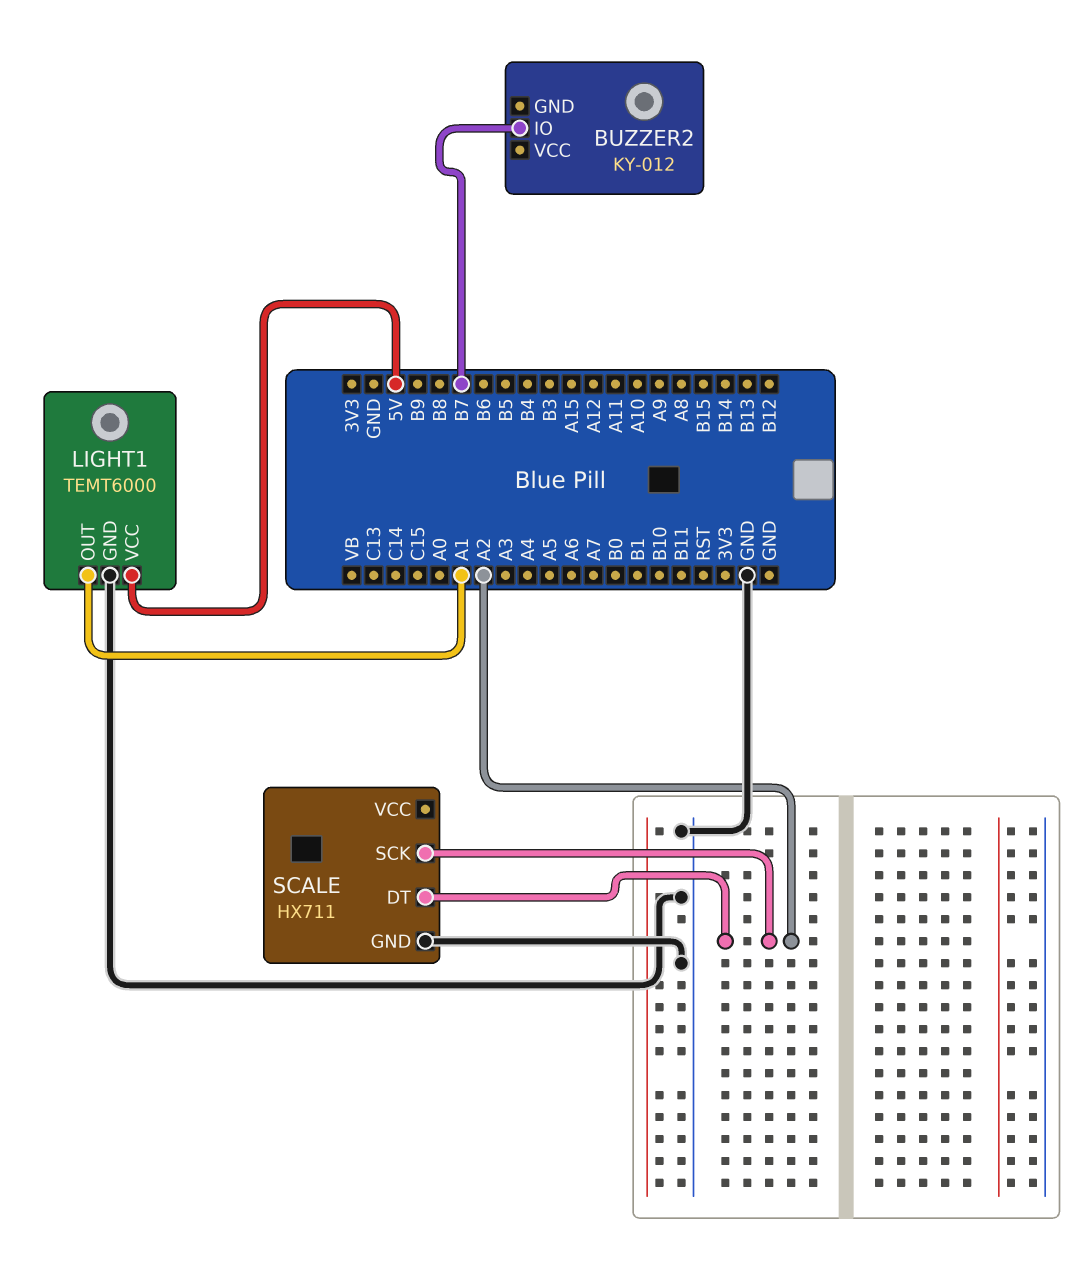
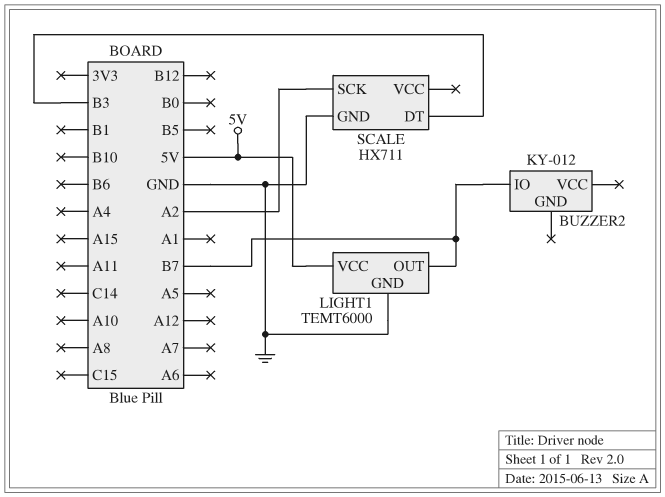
LIGHT1 pin OUT: A1 -> B7
SCALE pin DT: A2 -> B3

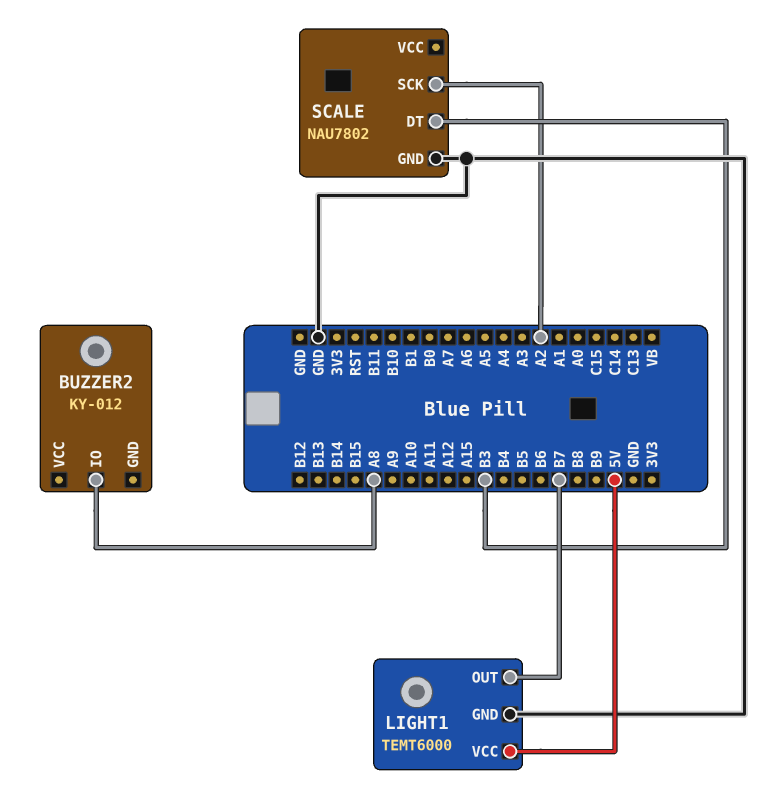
BUZZER2 pin IO: B7 -> A8
SCALE: HX711 -> NAU7802

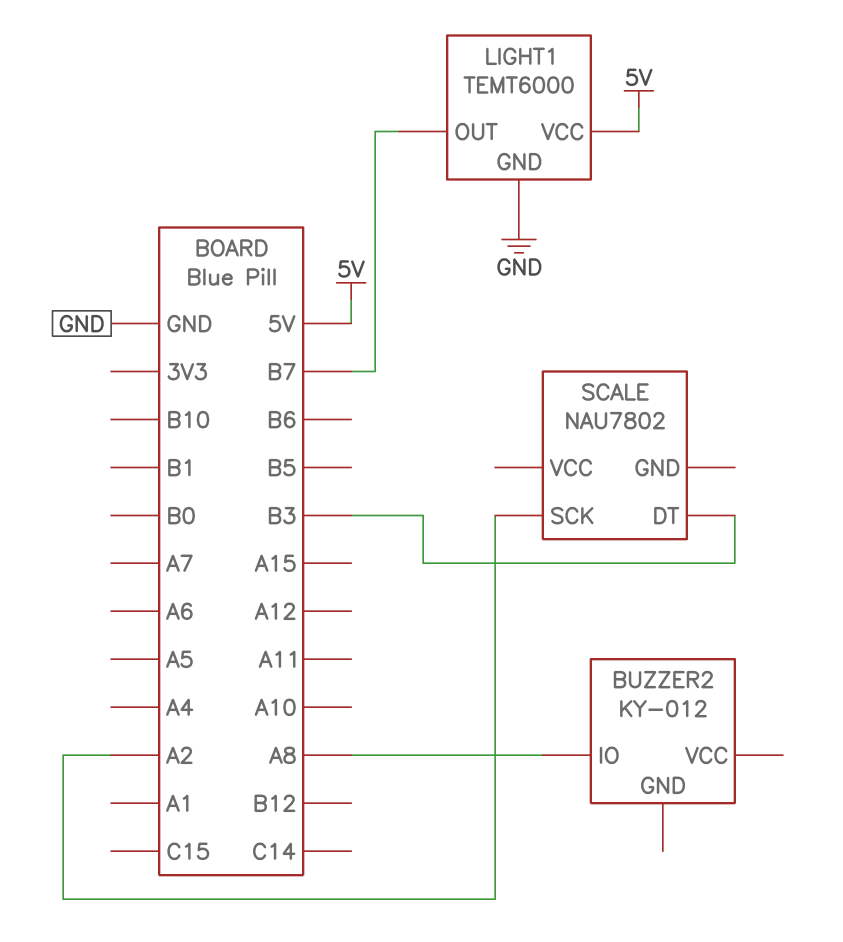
SCALE pin GND: GND -> none

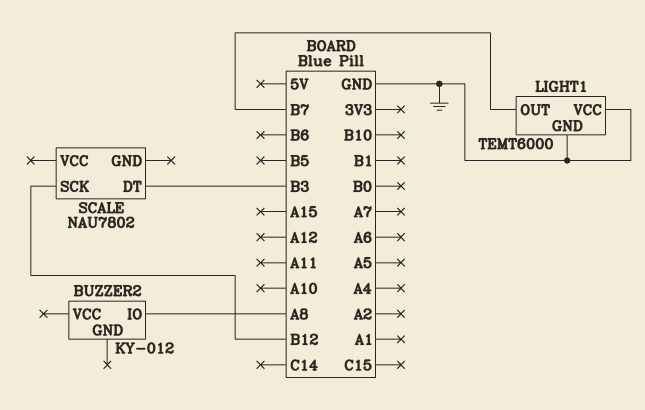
LIGHT1 pin VCC: 5V -> GND
SCALE pin SCK: A2 -> B12

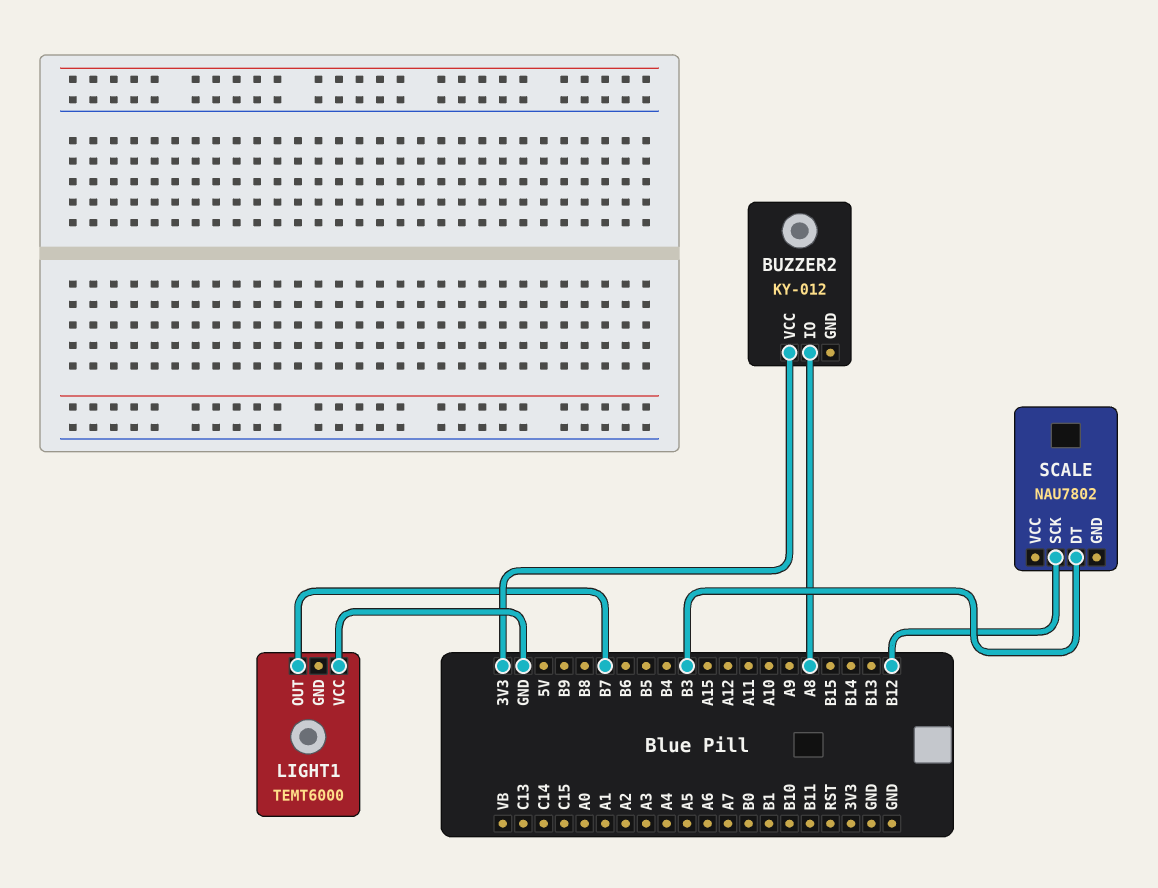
BUZZER2 pin VCC: none -> 3V3
LIGHT1 pin GND: GND -> none

